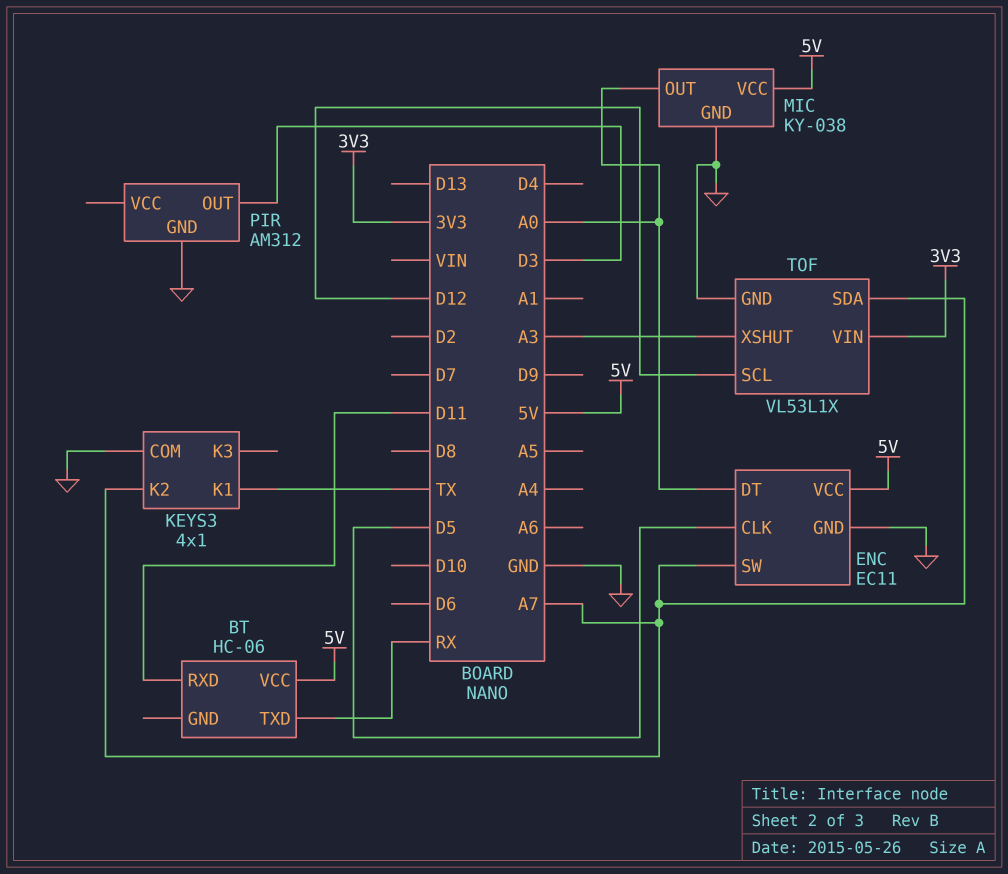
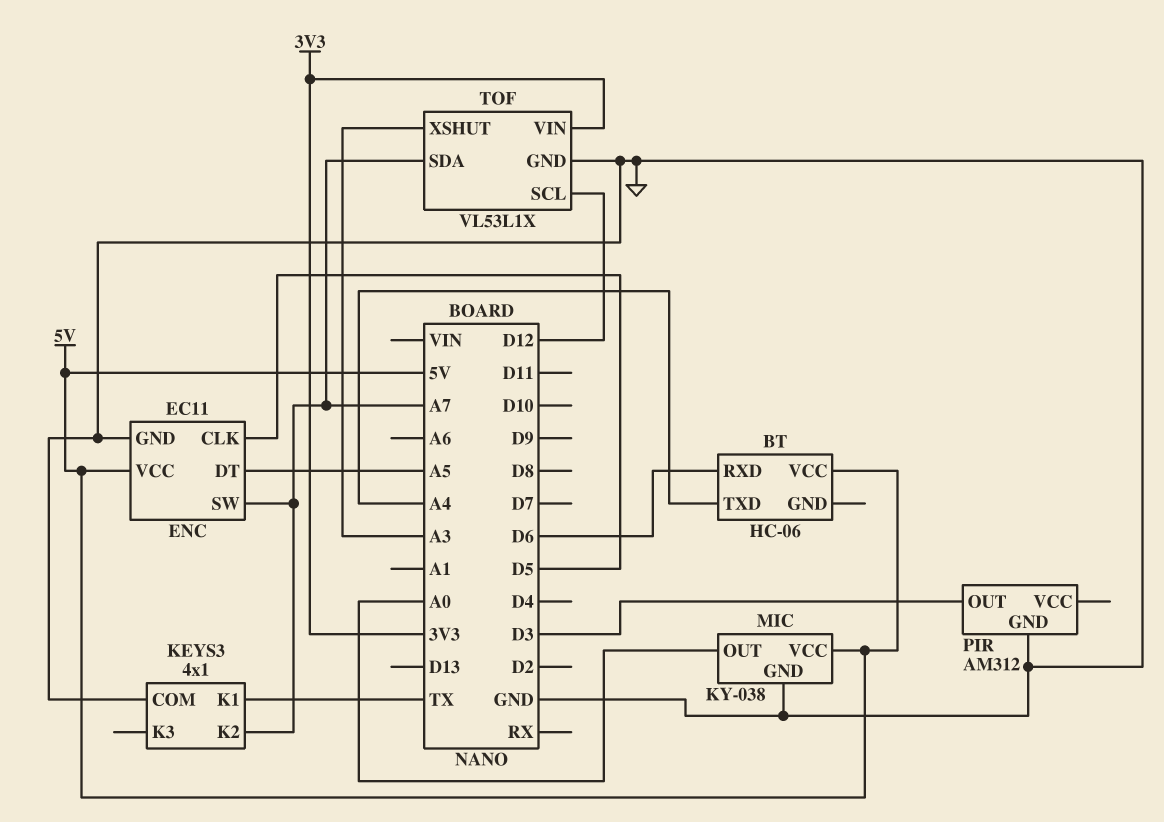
BT pin RXD: D11 -> D6
BT pin TXD: RX -> A4
ENC pin DT: A0 -> A5

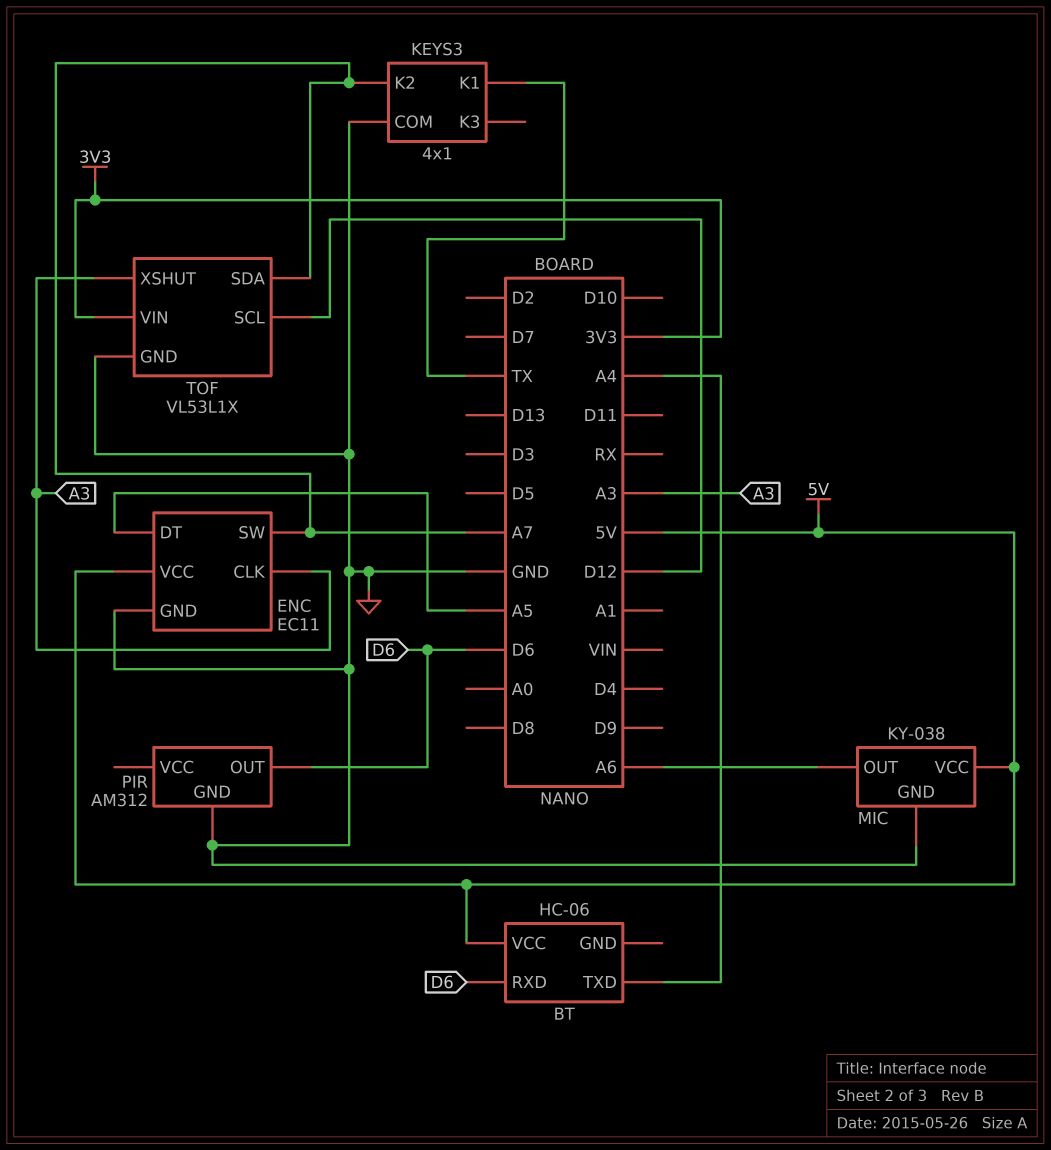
ENC pin CLK: D5 -> A3
MIC pin OUT: A0 -> A6
PIR pin OUT: D3 -> D6

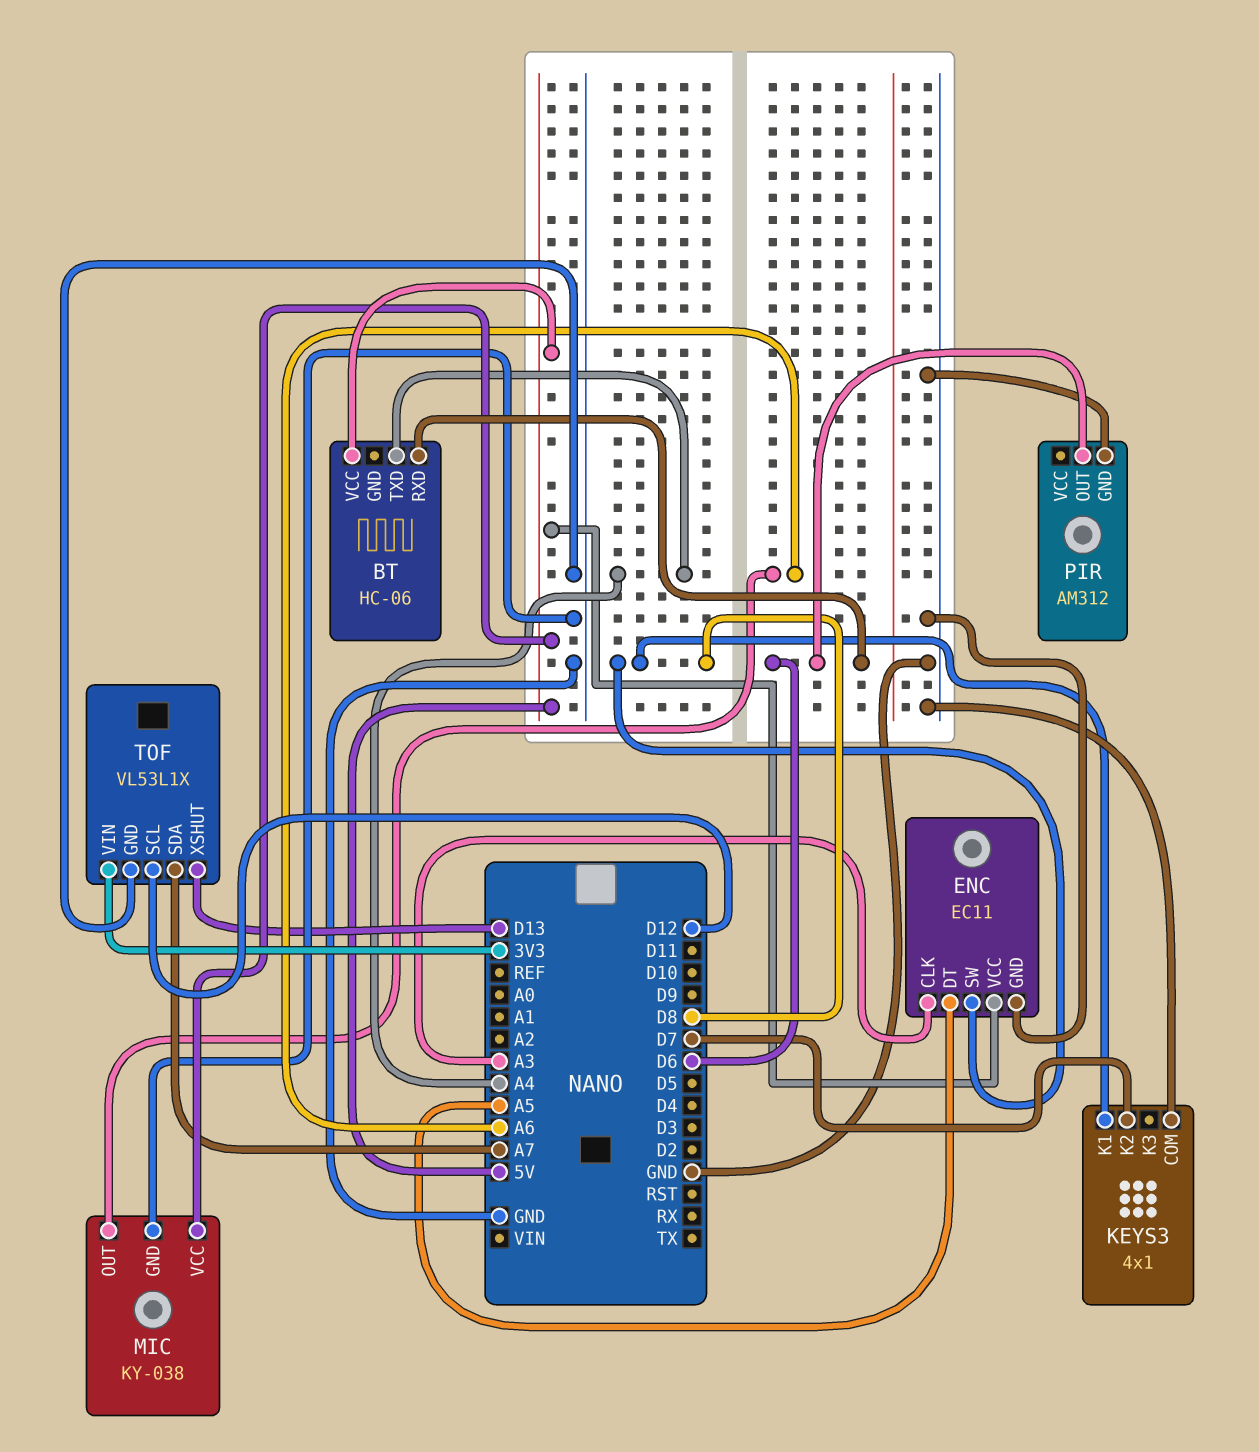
ENC pin SW: A7 -> D8
KEYS3 pin K1: TX -> D8
KEYS3 pin K2: A7 -> D7
TOF pin XSHUT: A3 -> D13

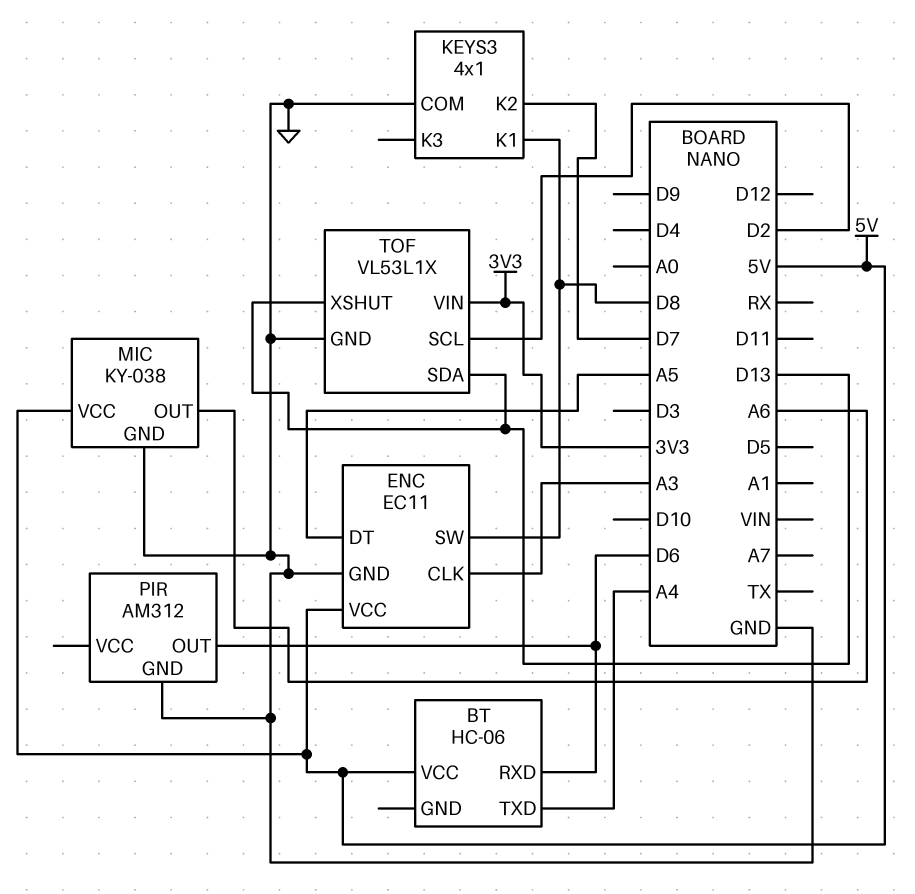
TOF pin SCL: D12 -> D2
TOF pin SDA: A7 -> D13

